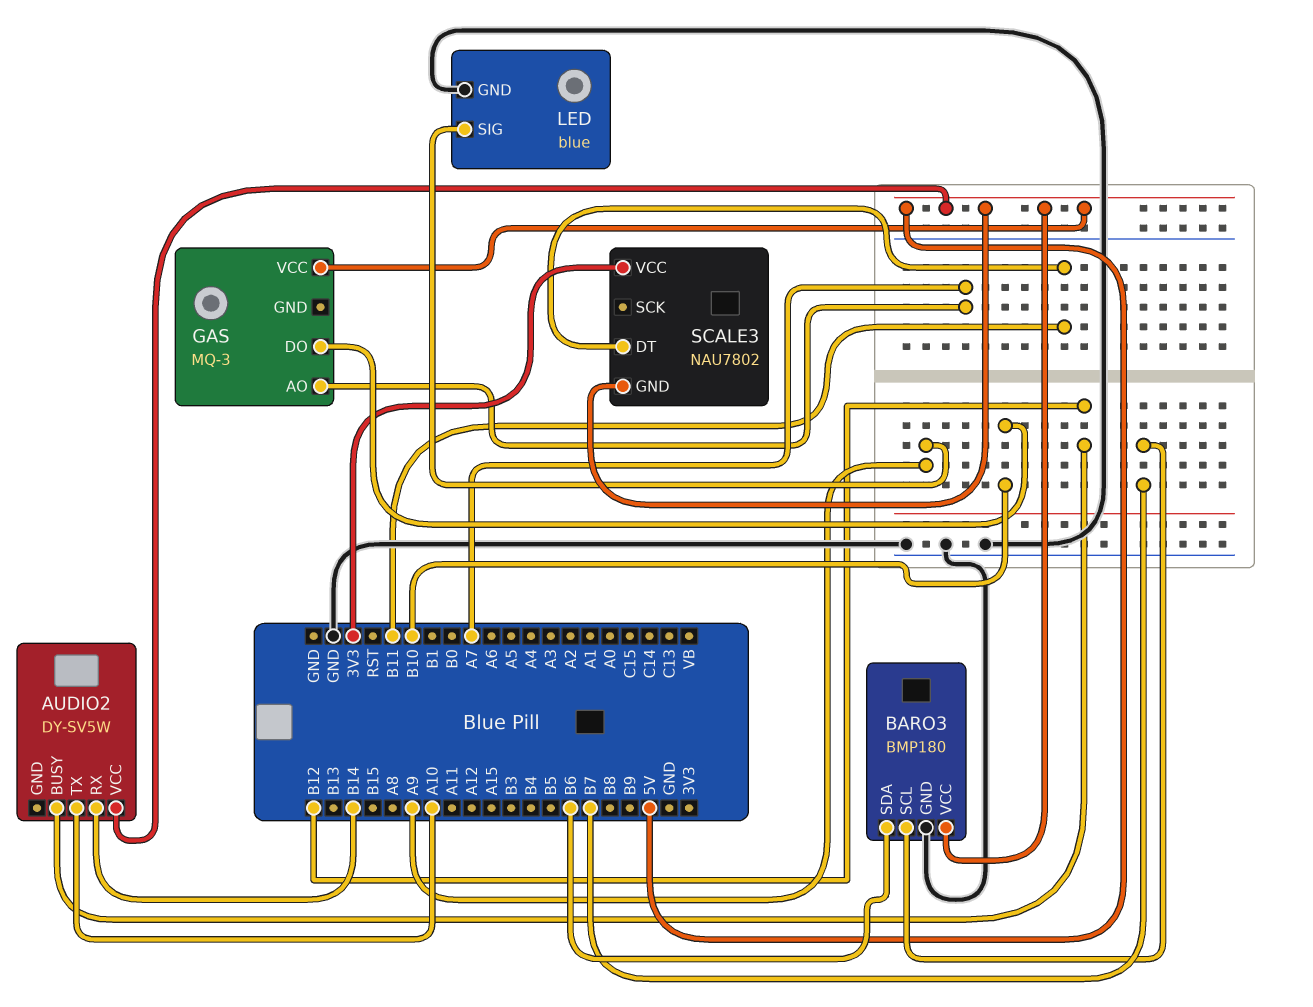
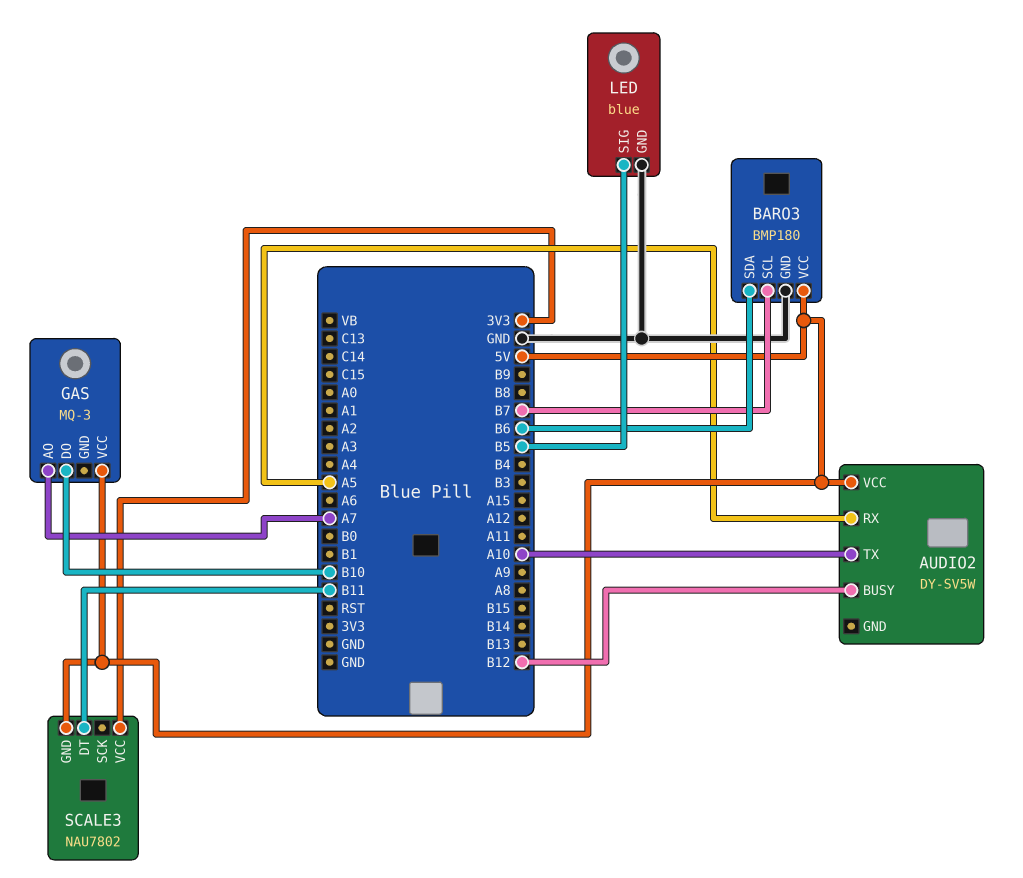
AUDIO2 pin RX: B14 -> A5
LED pin SIG: A9 -> B5

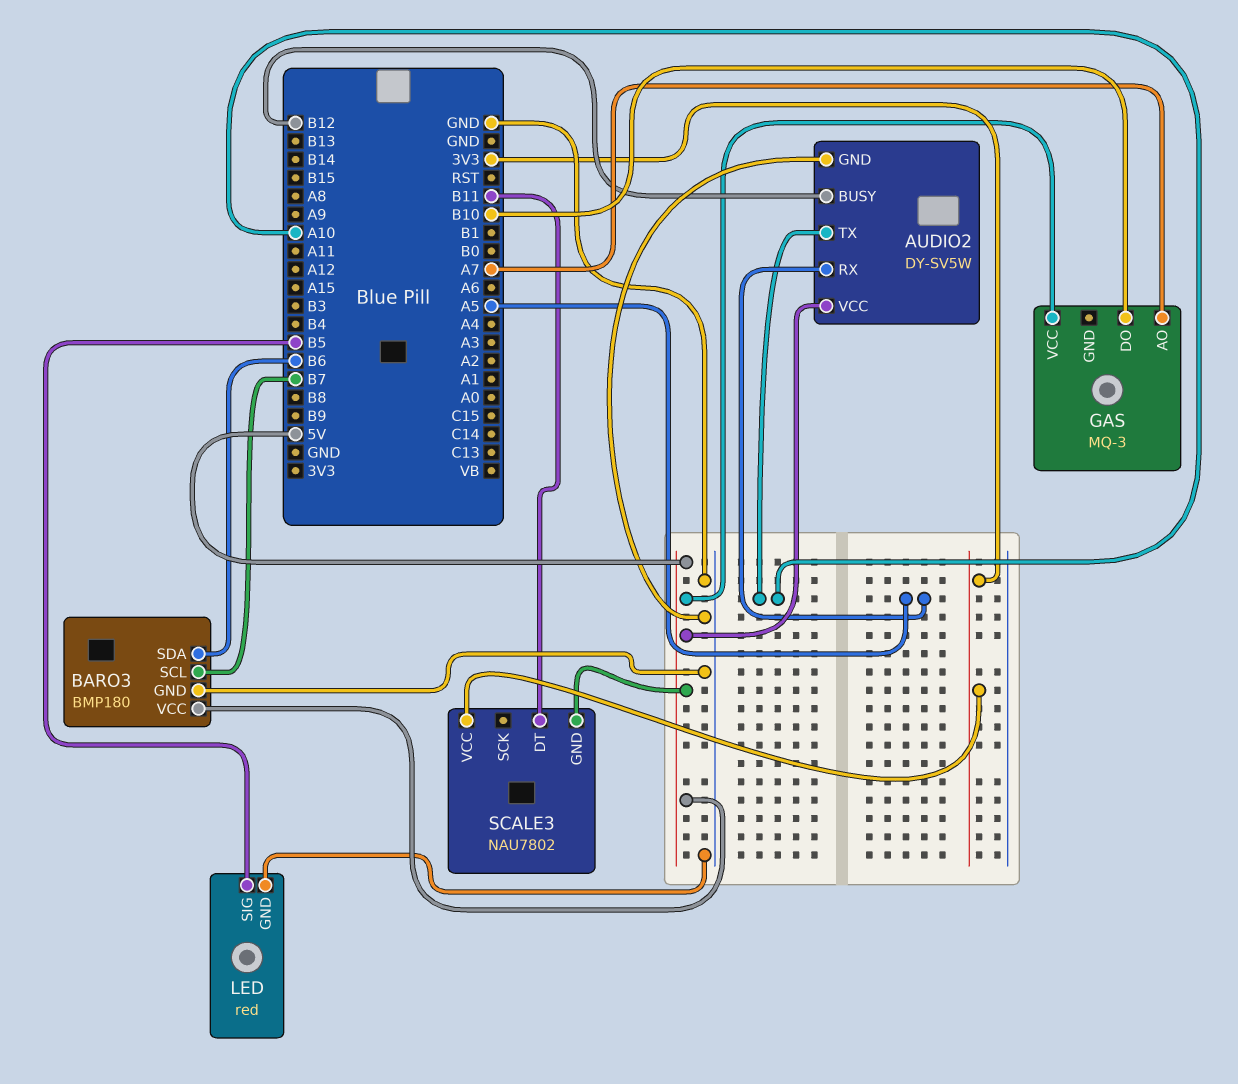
AUDIO2 pin GND: none -> GND
LED: blue -> red

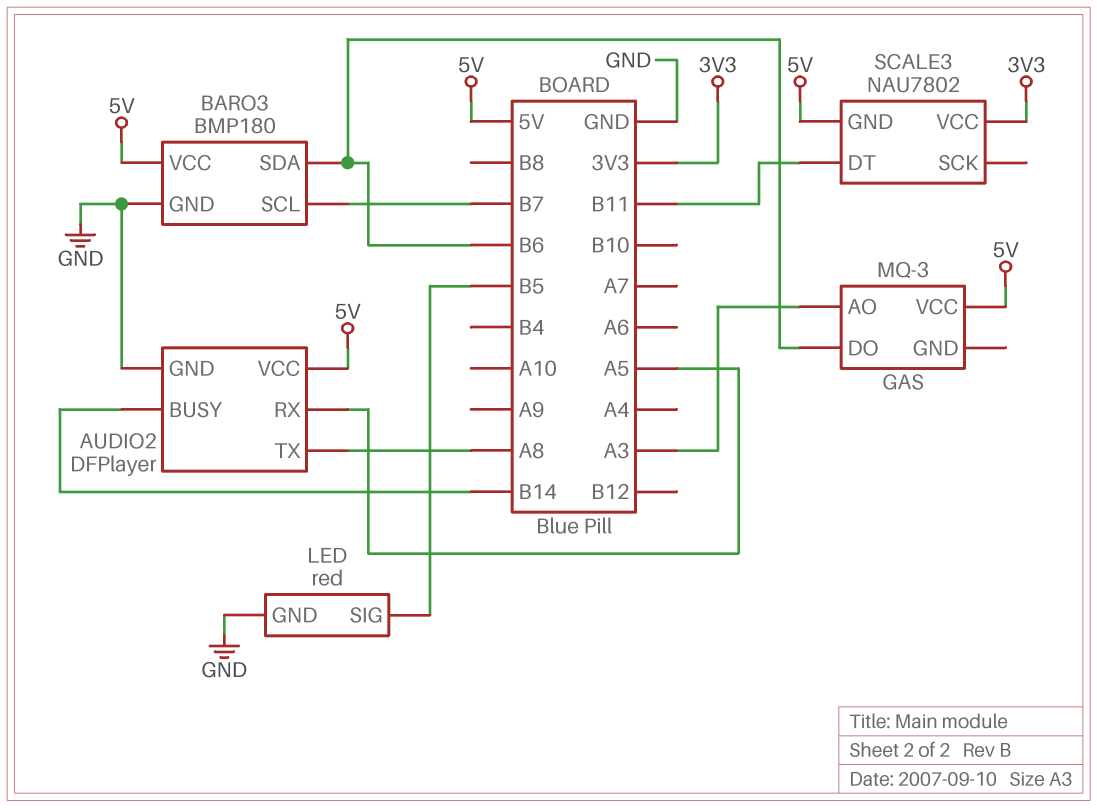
AUDIO2: DY-SV5W -> DFPlayer
AUDIO2 pin BUSY: B12 -> B14
AUDIO2 pin TX: A10 -> A8
GAS pin AO: A7 -> A3
GAS pin DO: B10 -> B6

